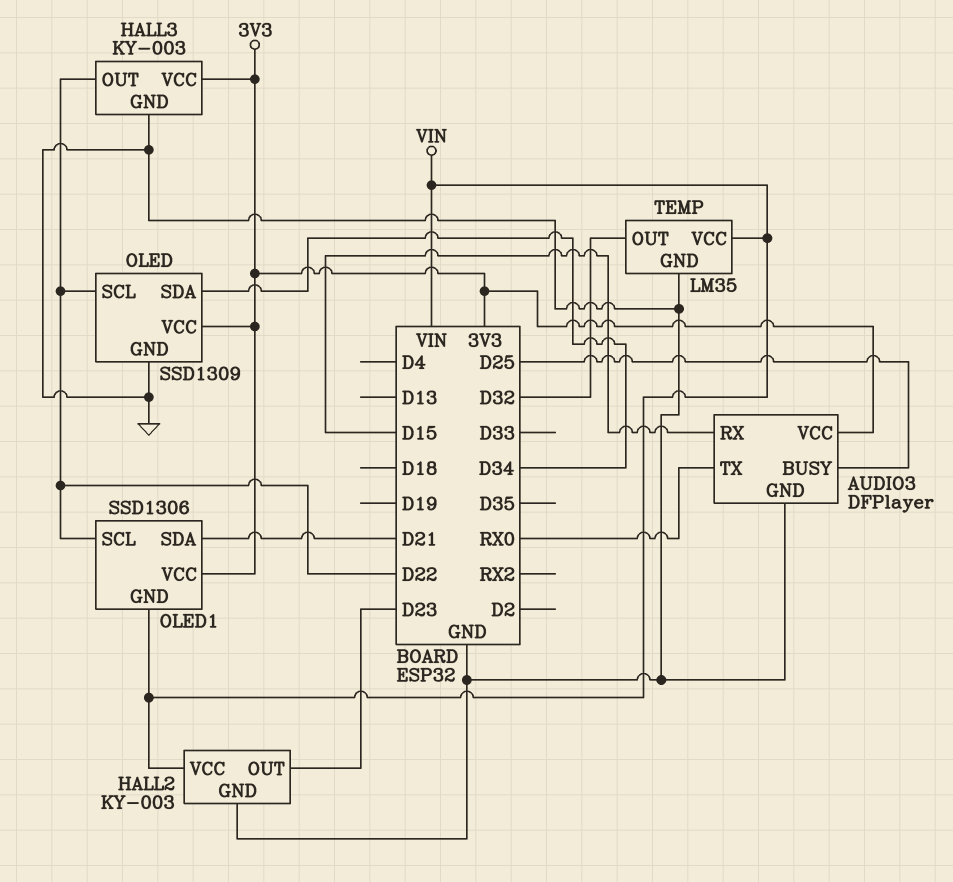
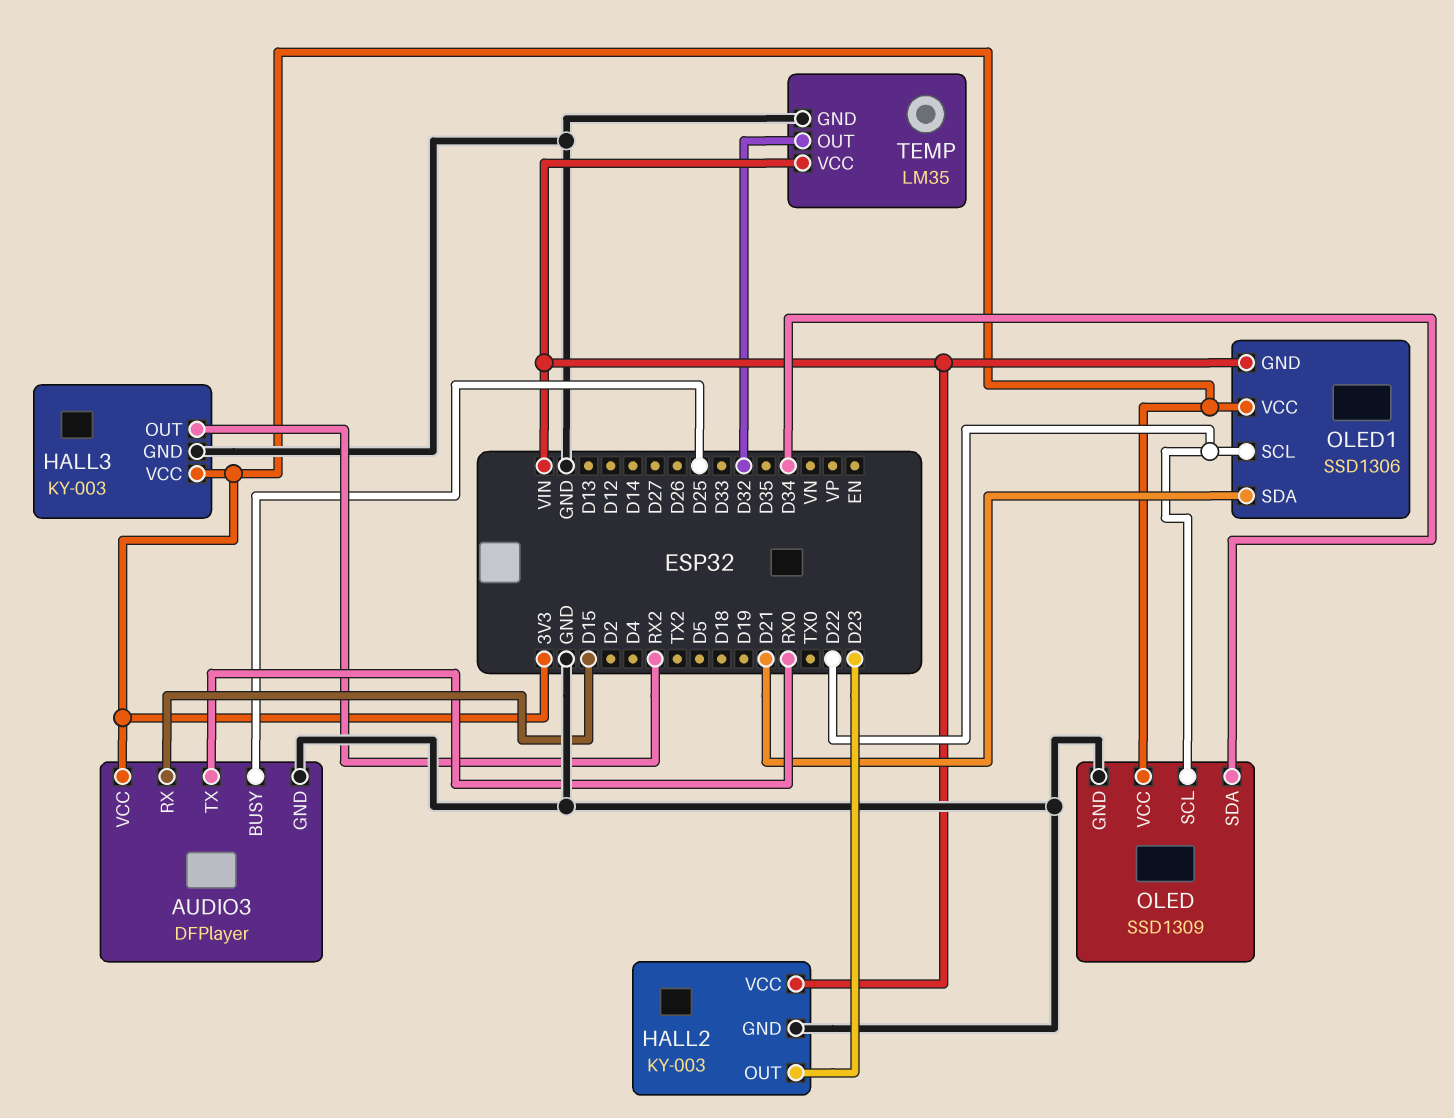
HALL3 pin OUT: D22 -> RX2

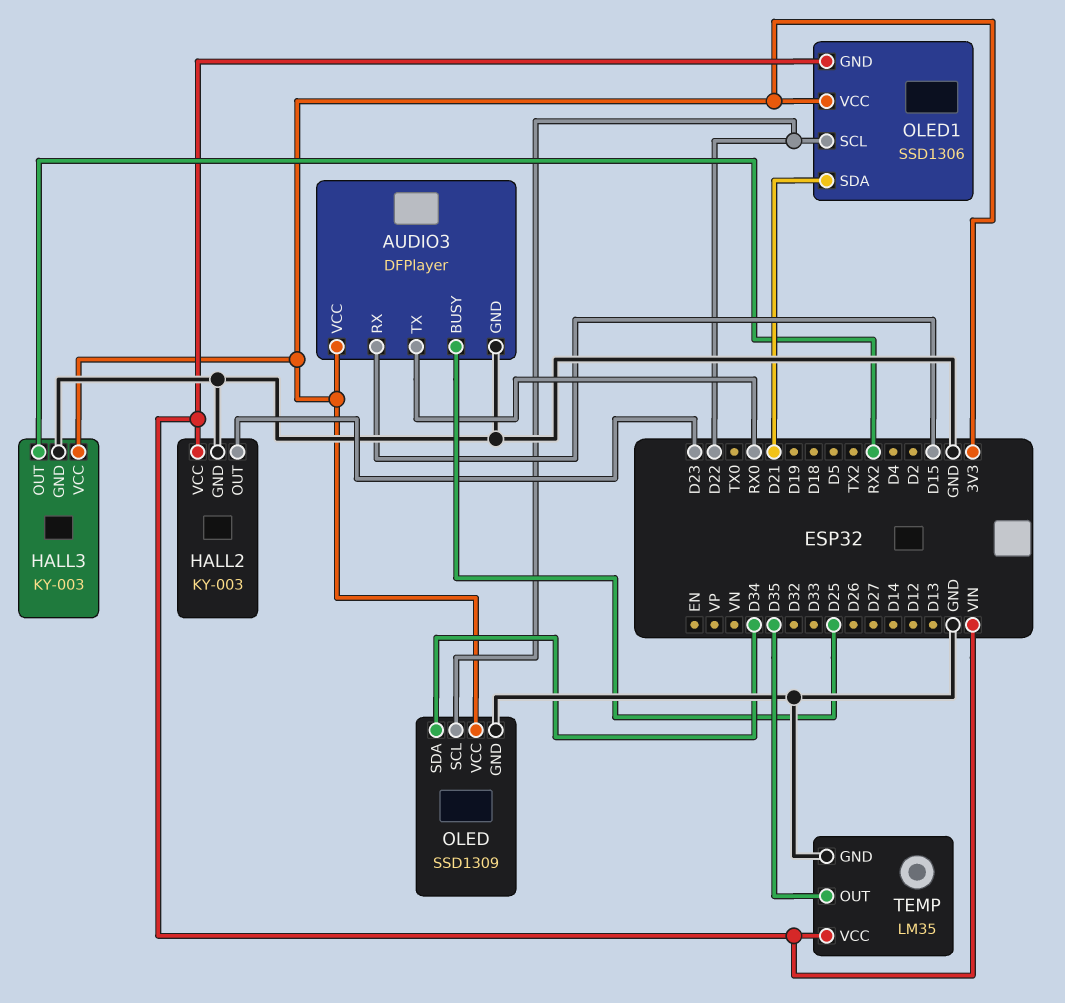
TEMP pin OUT: D32 -> D35

